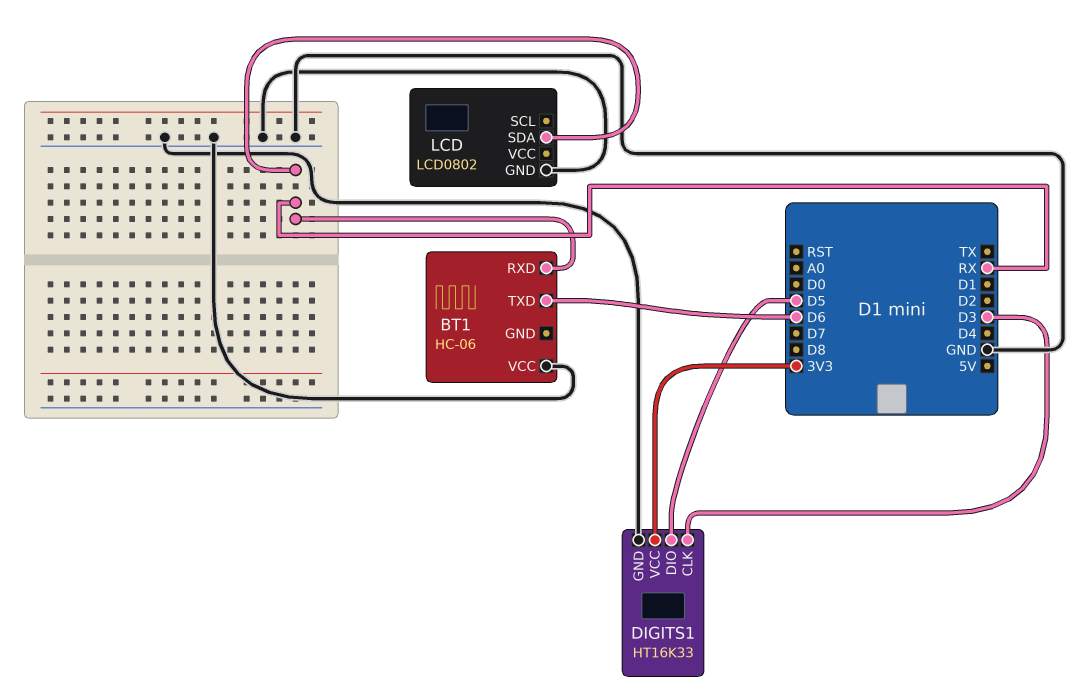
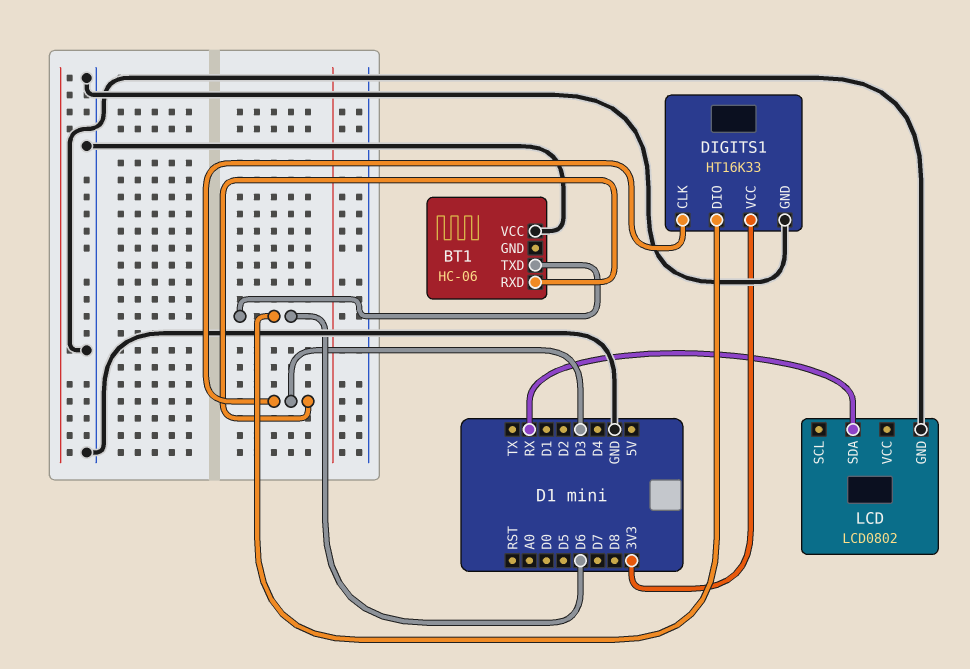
BT1 pin RXD: RX -> D3
DIGITS1 pin DIO: D5 -> D6

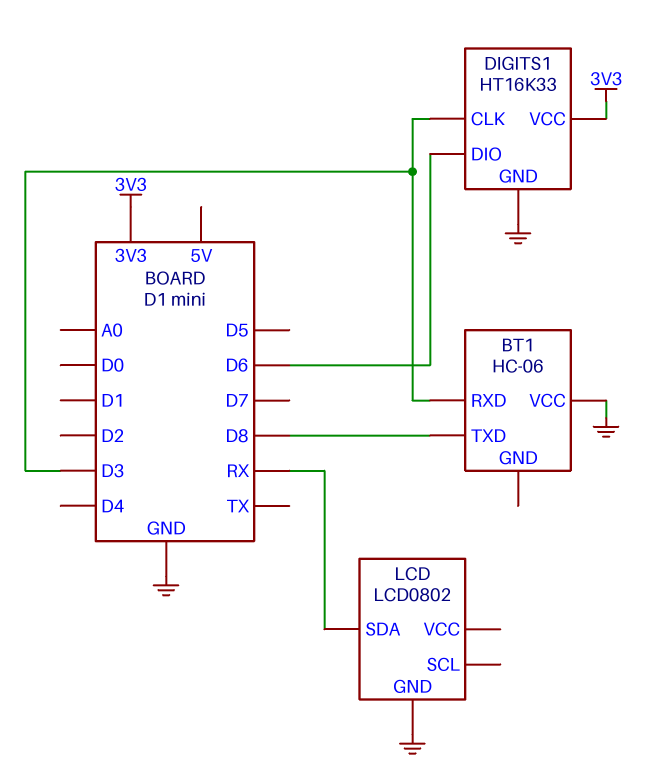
BT1 pin TXD: D6 -> D8

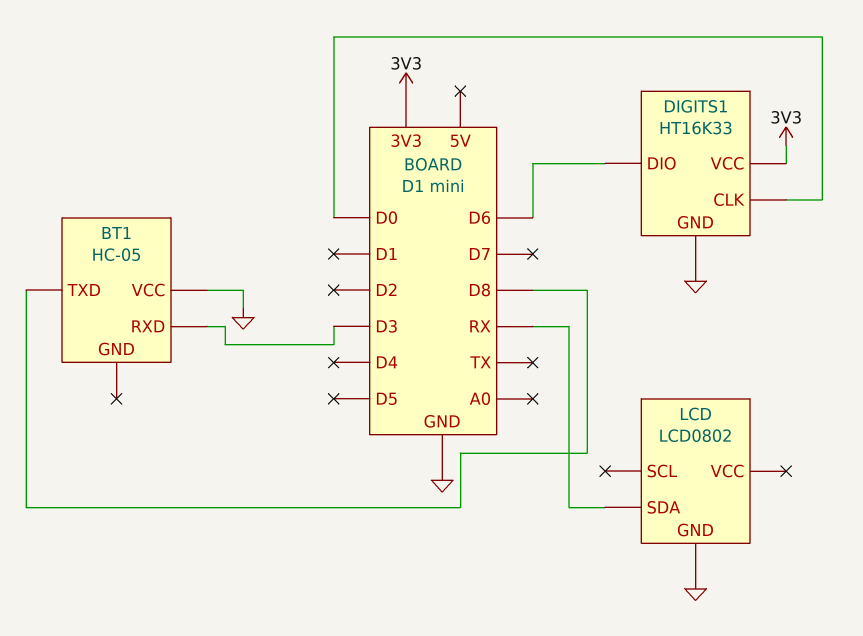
BT1: HC-06 -> HC-05
DIGITS1 pin CLK: D3 -> D0

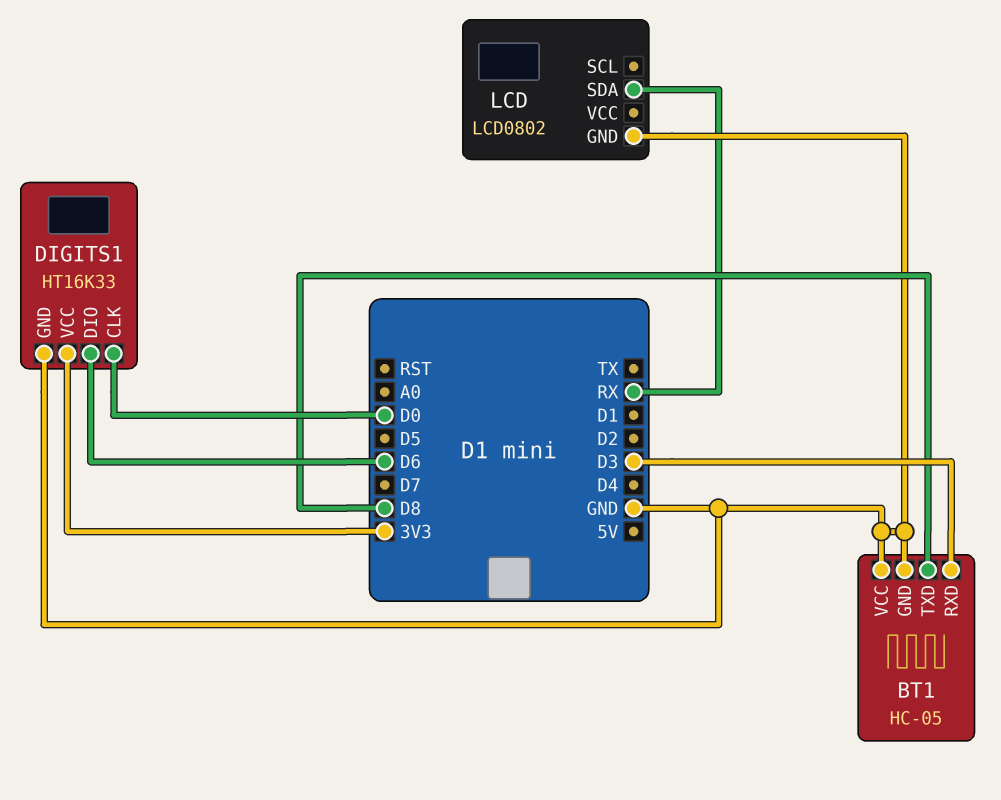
BT1 pin GND: none -> GND

